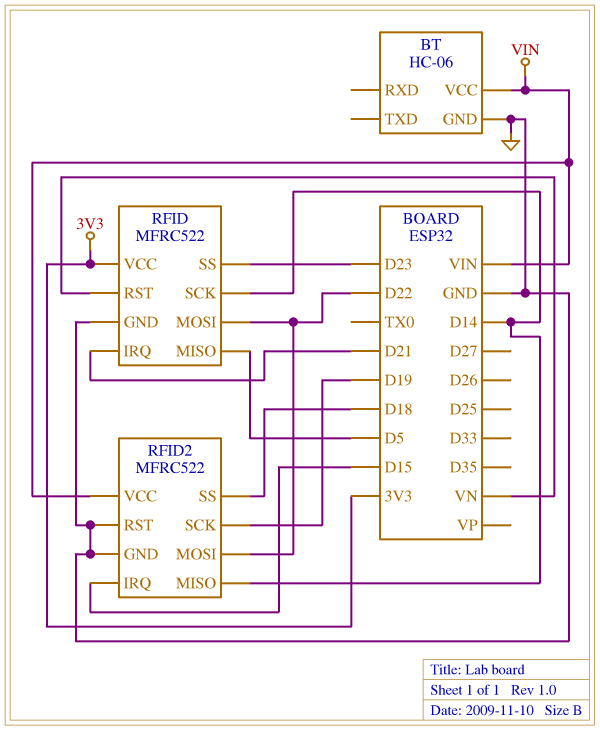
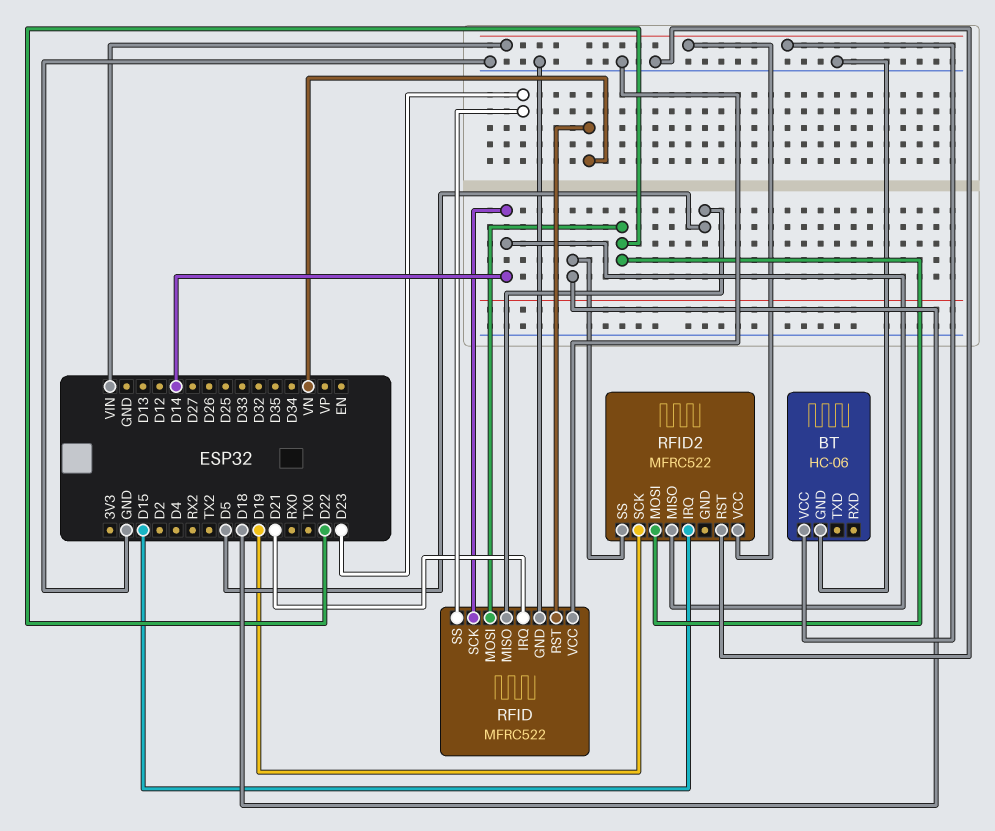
RFID pin VCC: 3V3 -> GND
RFID2 pin GND: GND -> none

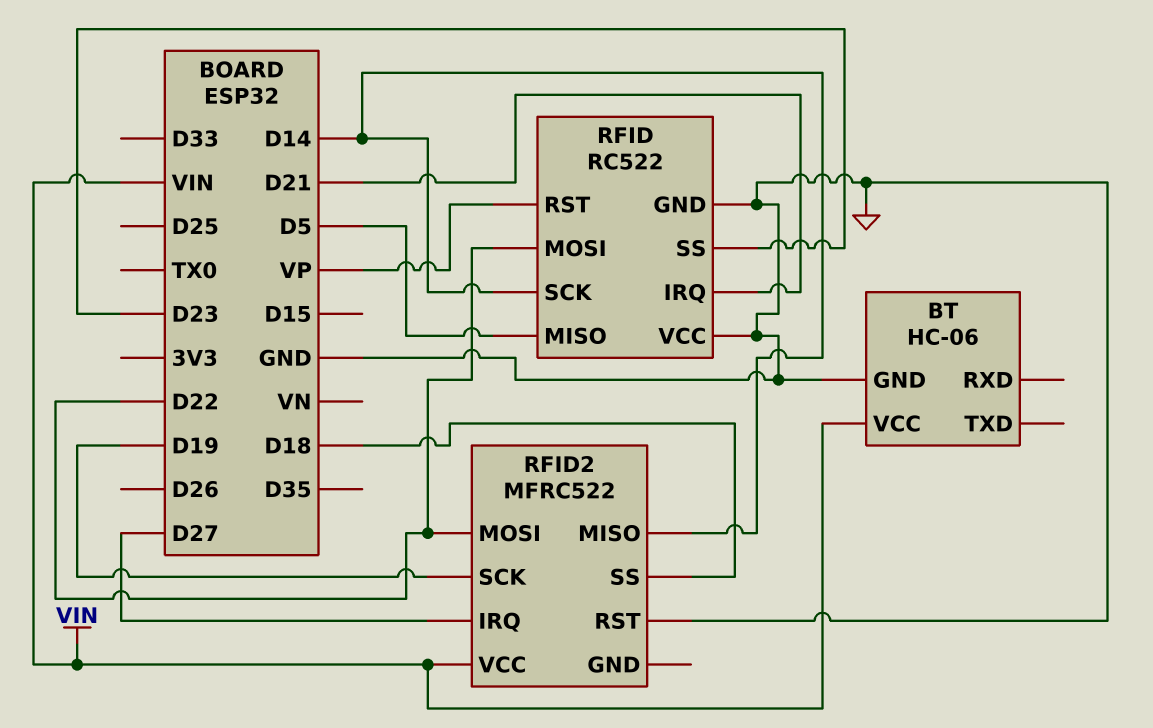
RFID: MFRC522 -> RC522
RFID pin RST: VN -> VP
RFID2 pin IRQ: D15 -> D27

